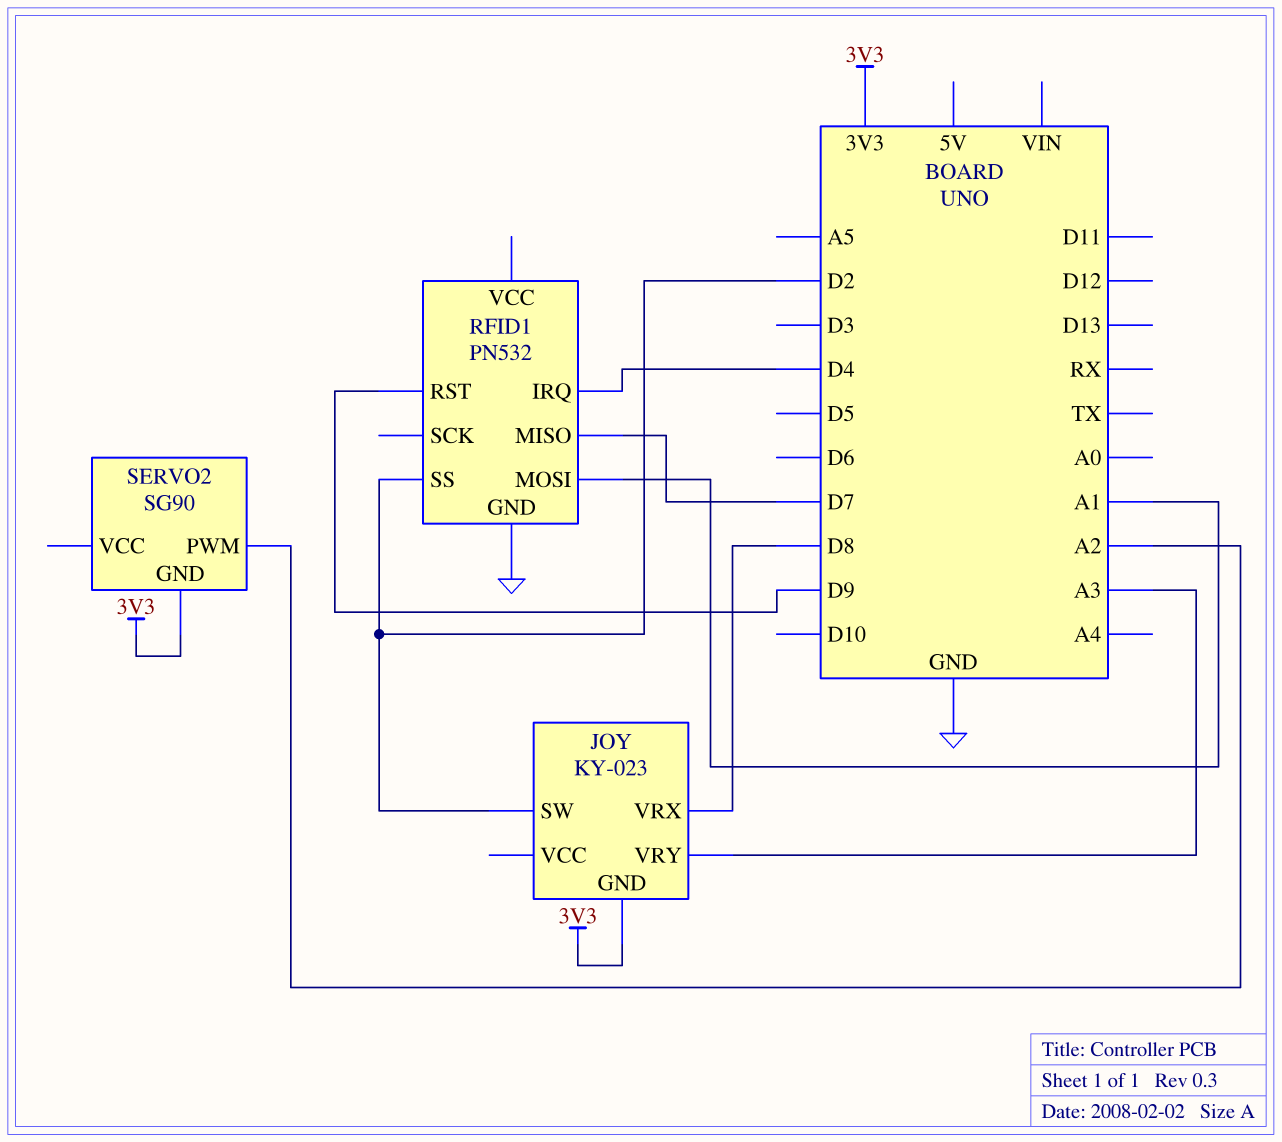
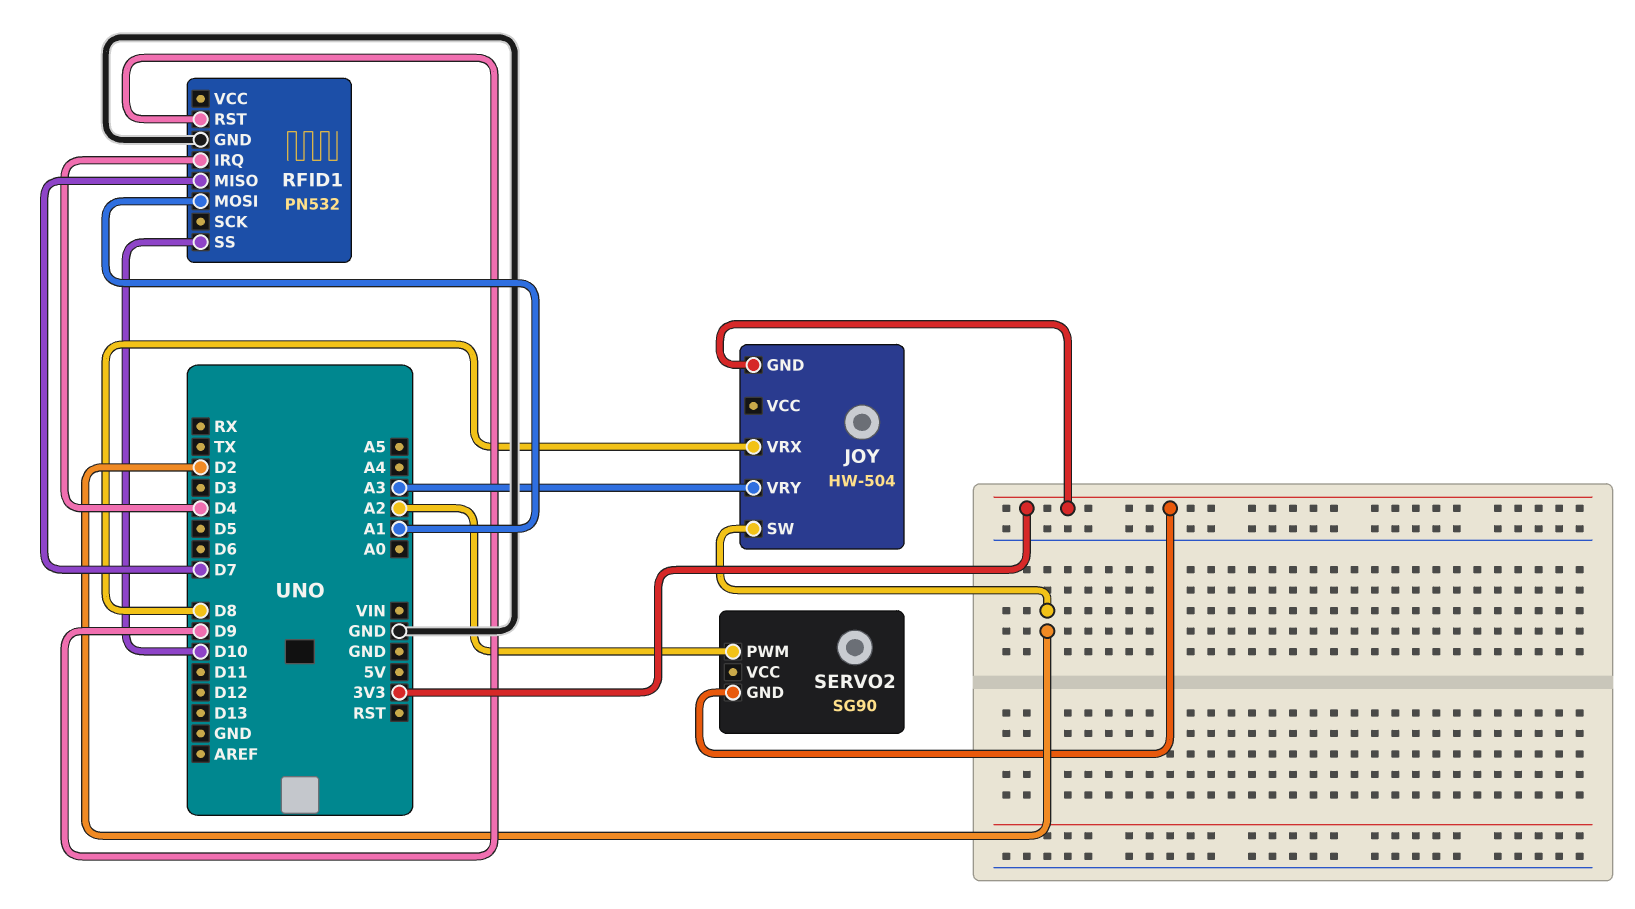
JOY: KY-023 -> HW-504
RFID1 pin SS: D2 -> D10

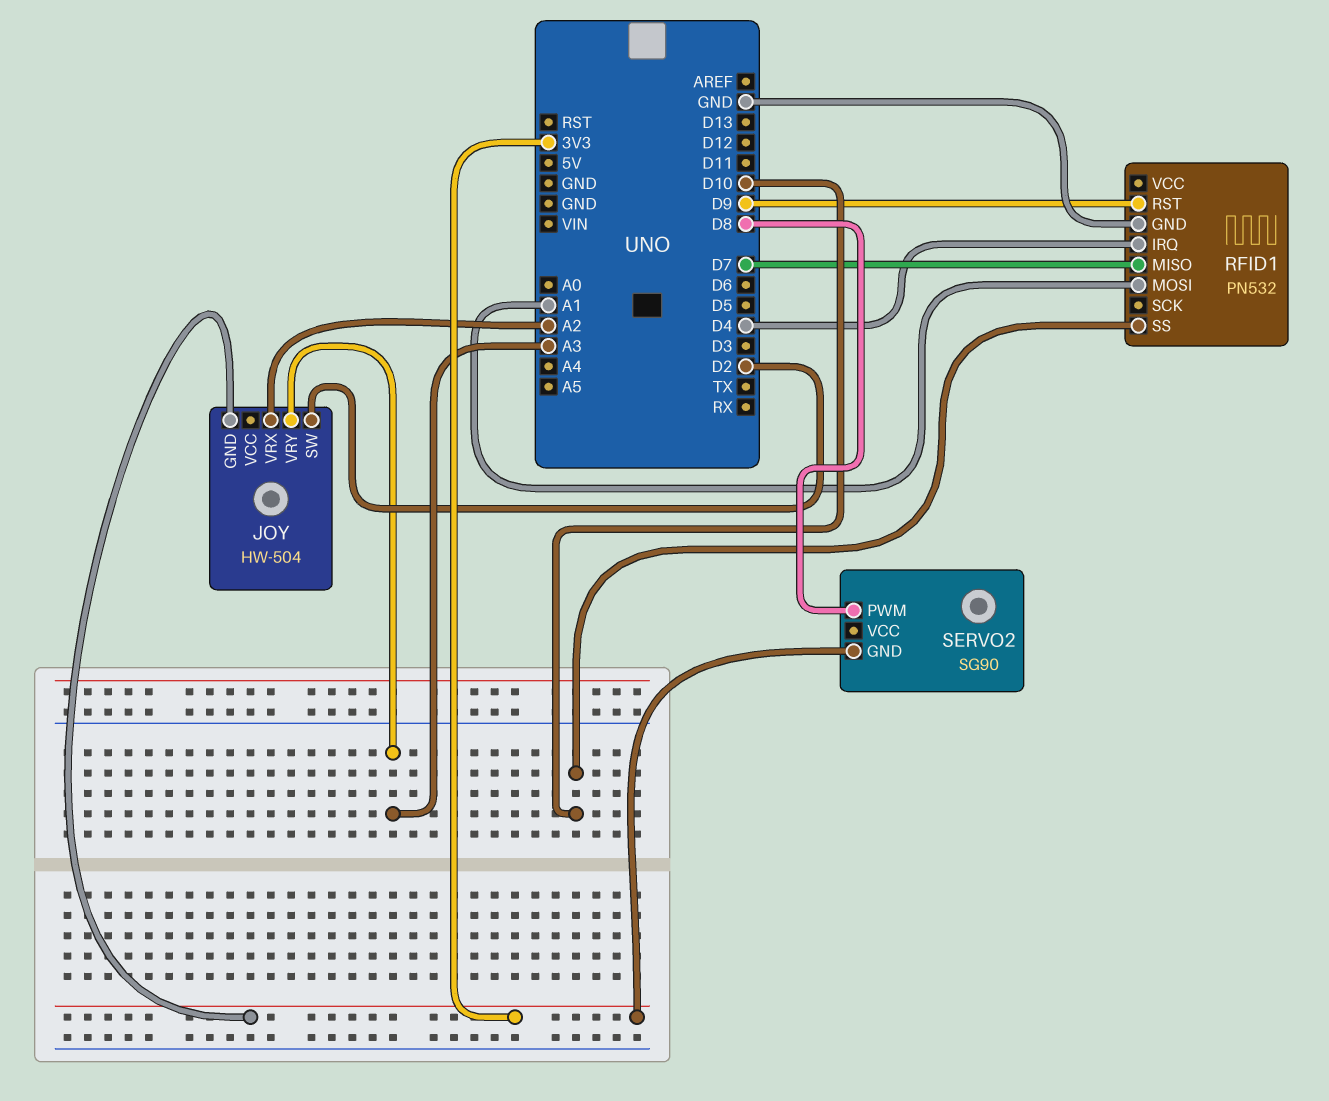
JOY pin VRX: D8 -> A2
SERVO2 pin PWM: A2 -> D8

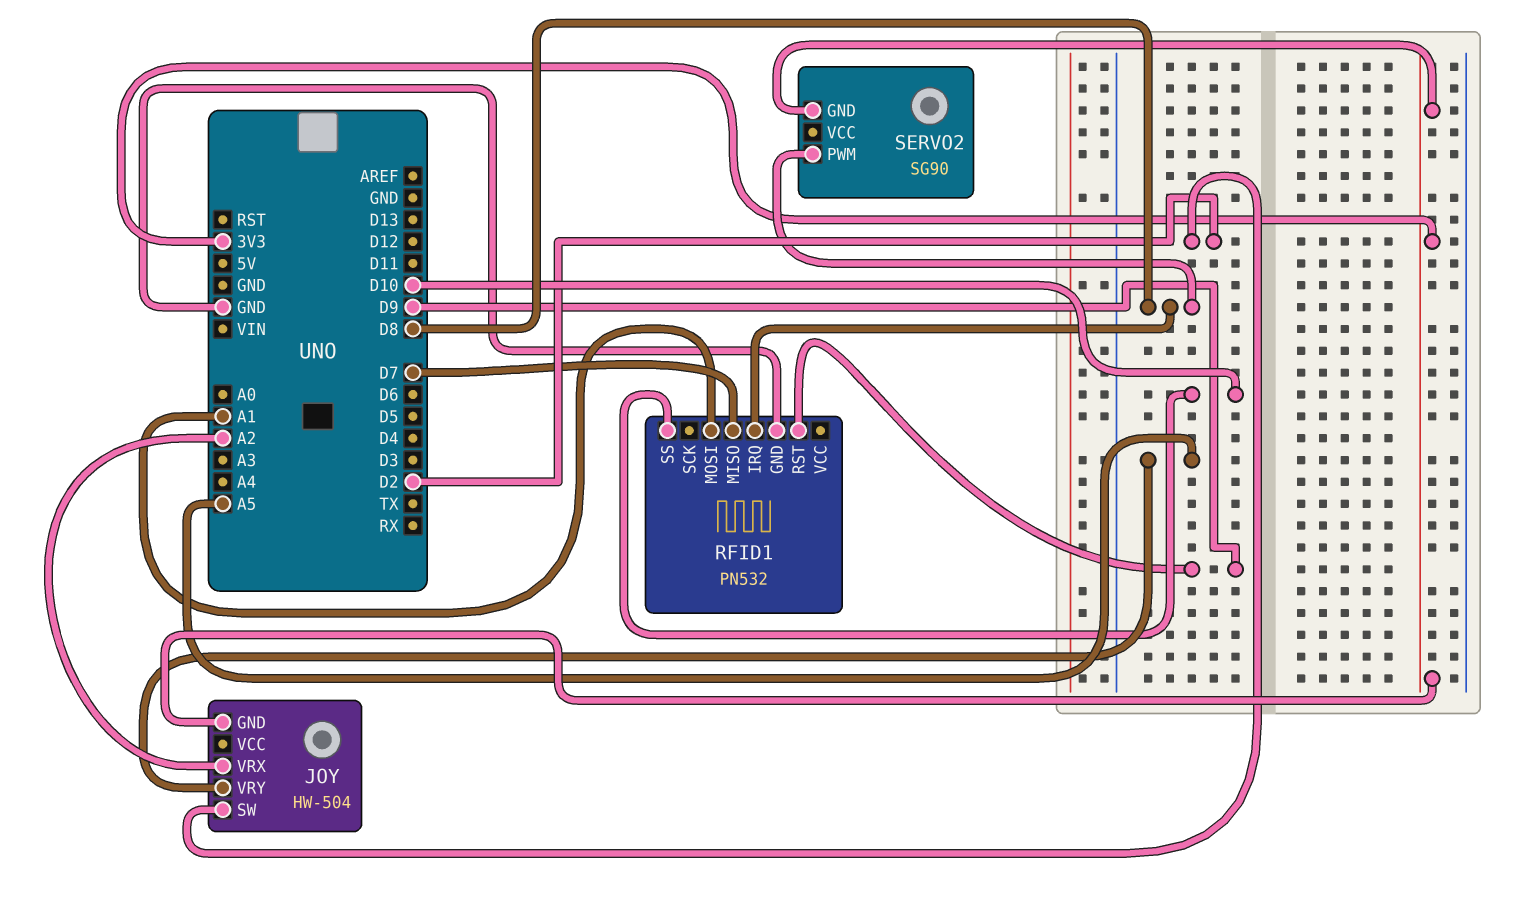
JOY pin VRY: A3 -> A5
RFID1 pin IRQ: D4 -> D8

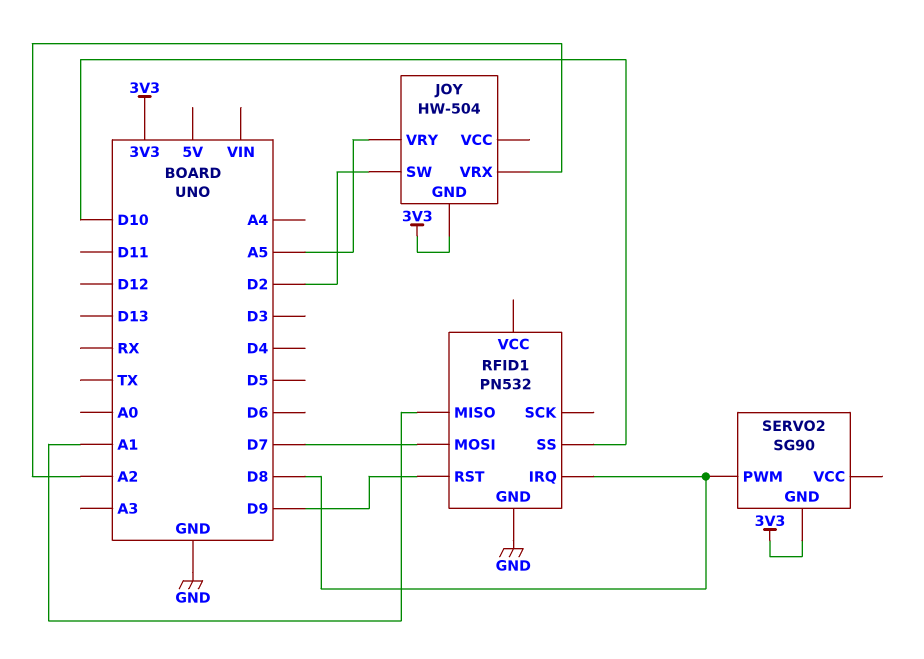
RFID1 pin MISO: D7 -> A1
RFID1 pin MOSI: A1 -> D7

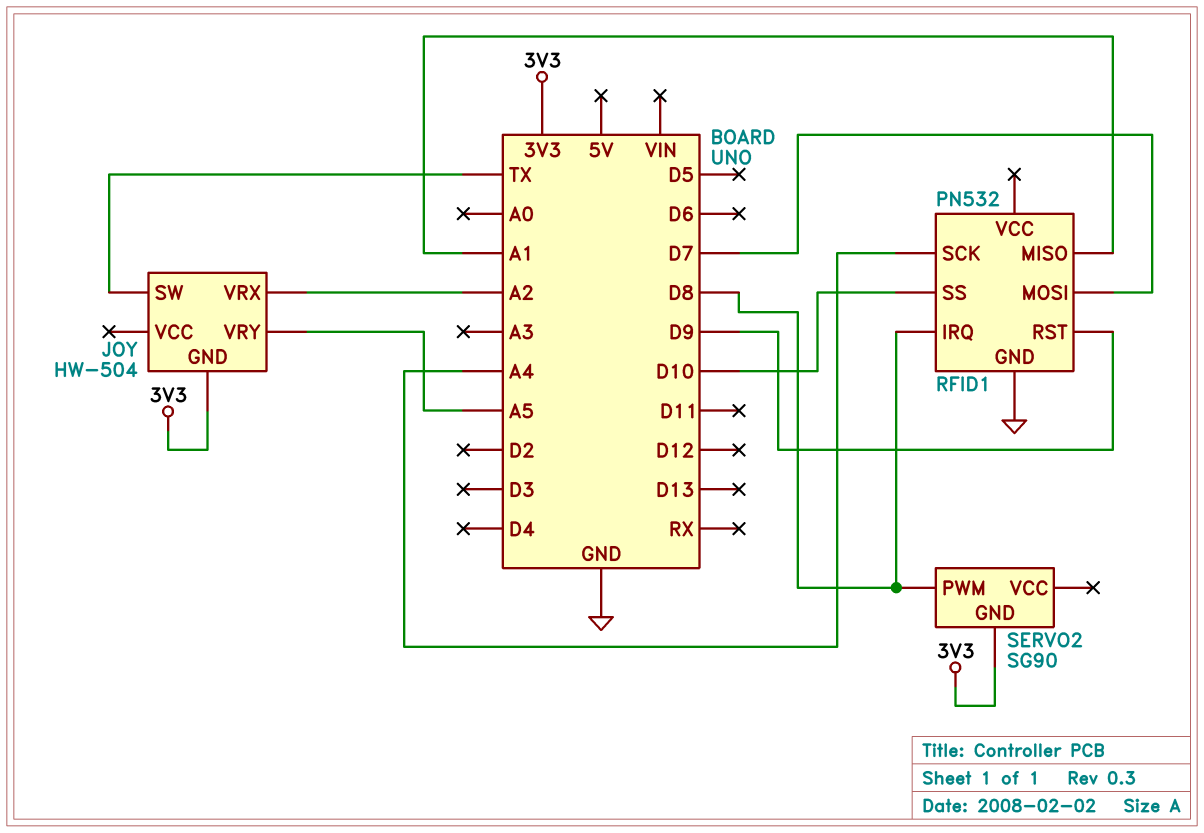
JOY pin SW: D2 -> TX
RFID1 pin SCK: none -> A4

